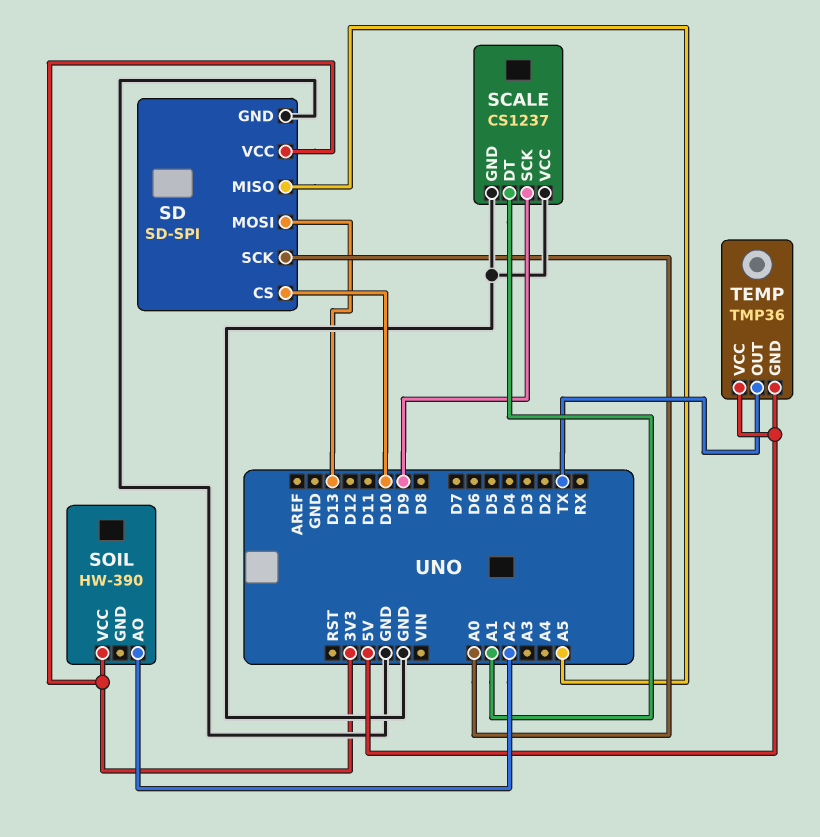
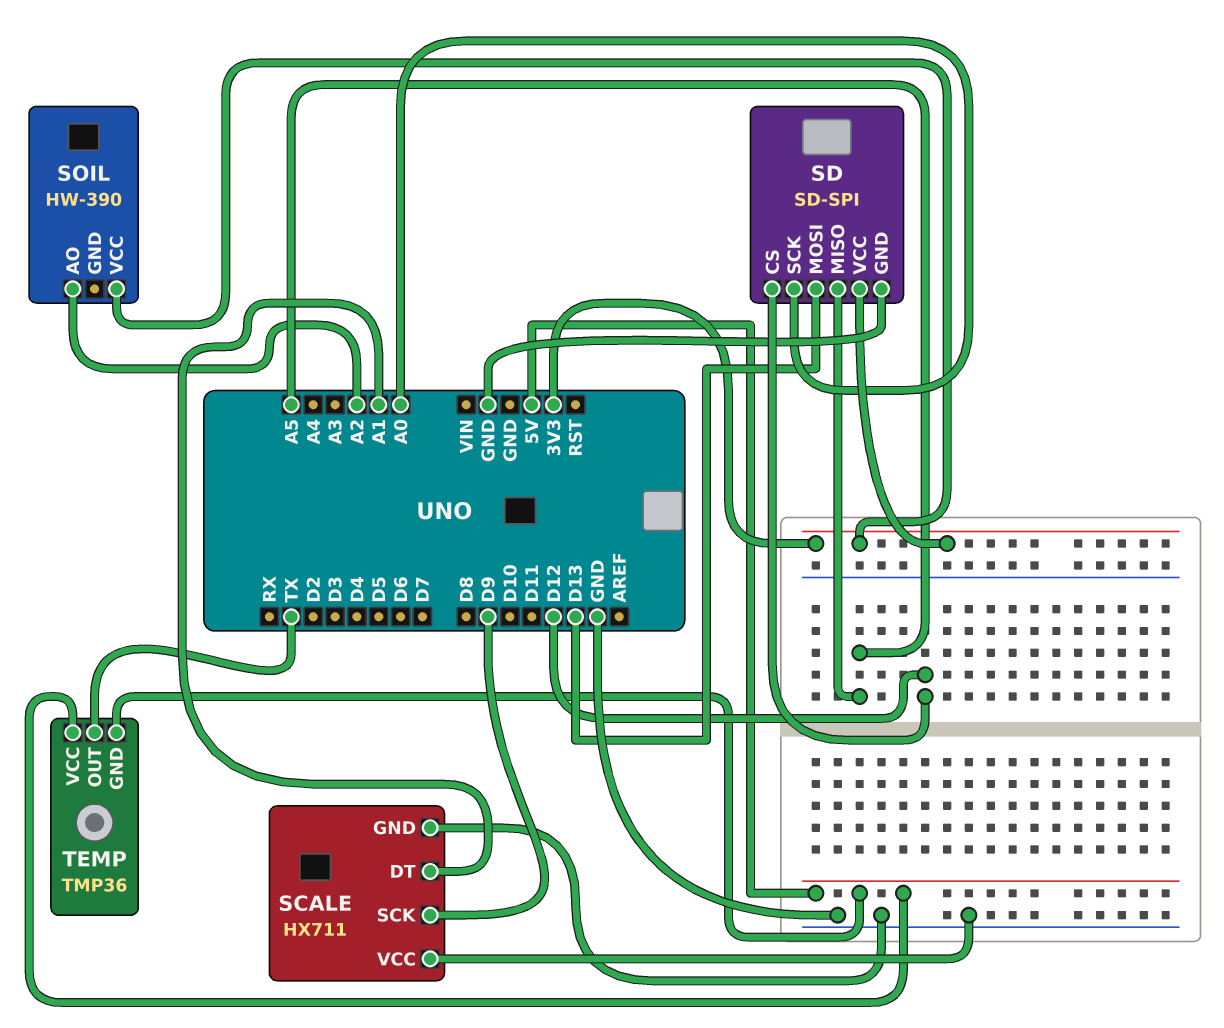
SCALE: CS1237 -> HX711
SD pin CS: D10 -> D12

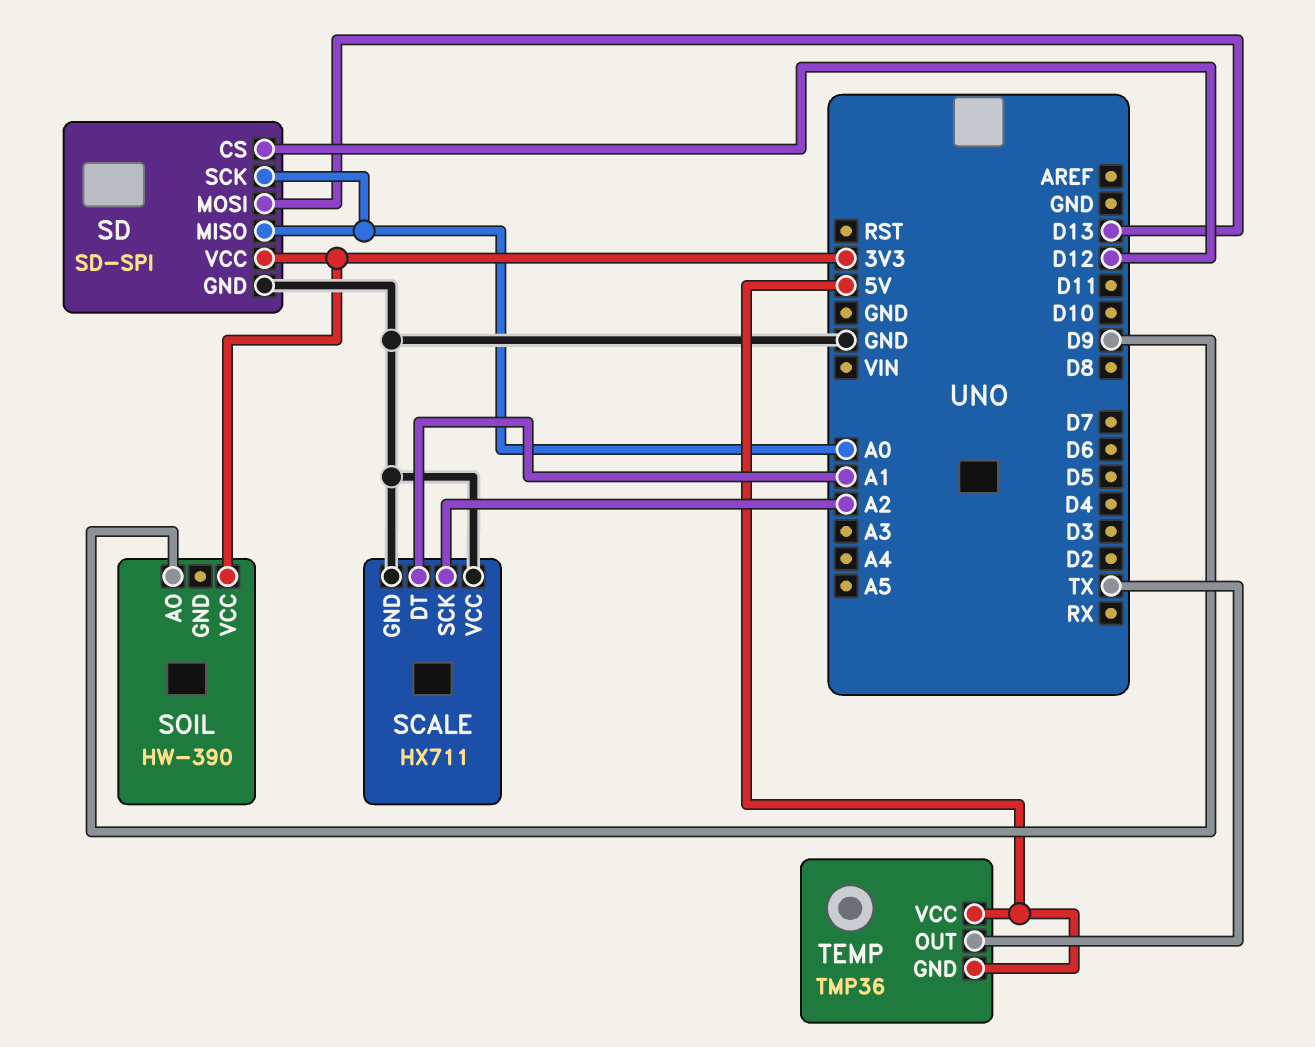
SCALE pin SCK: D9 -> A2
SD pin MISO: A5 -> A0
SOIL pin AO: A2 -> D9

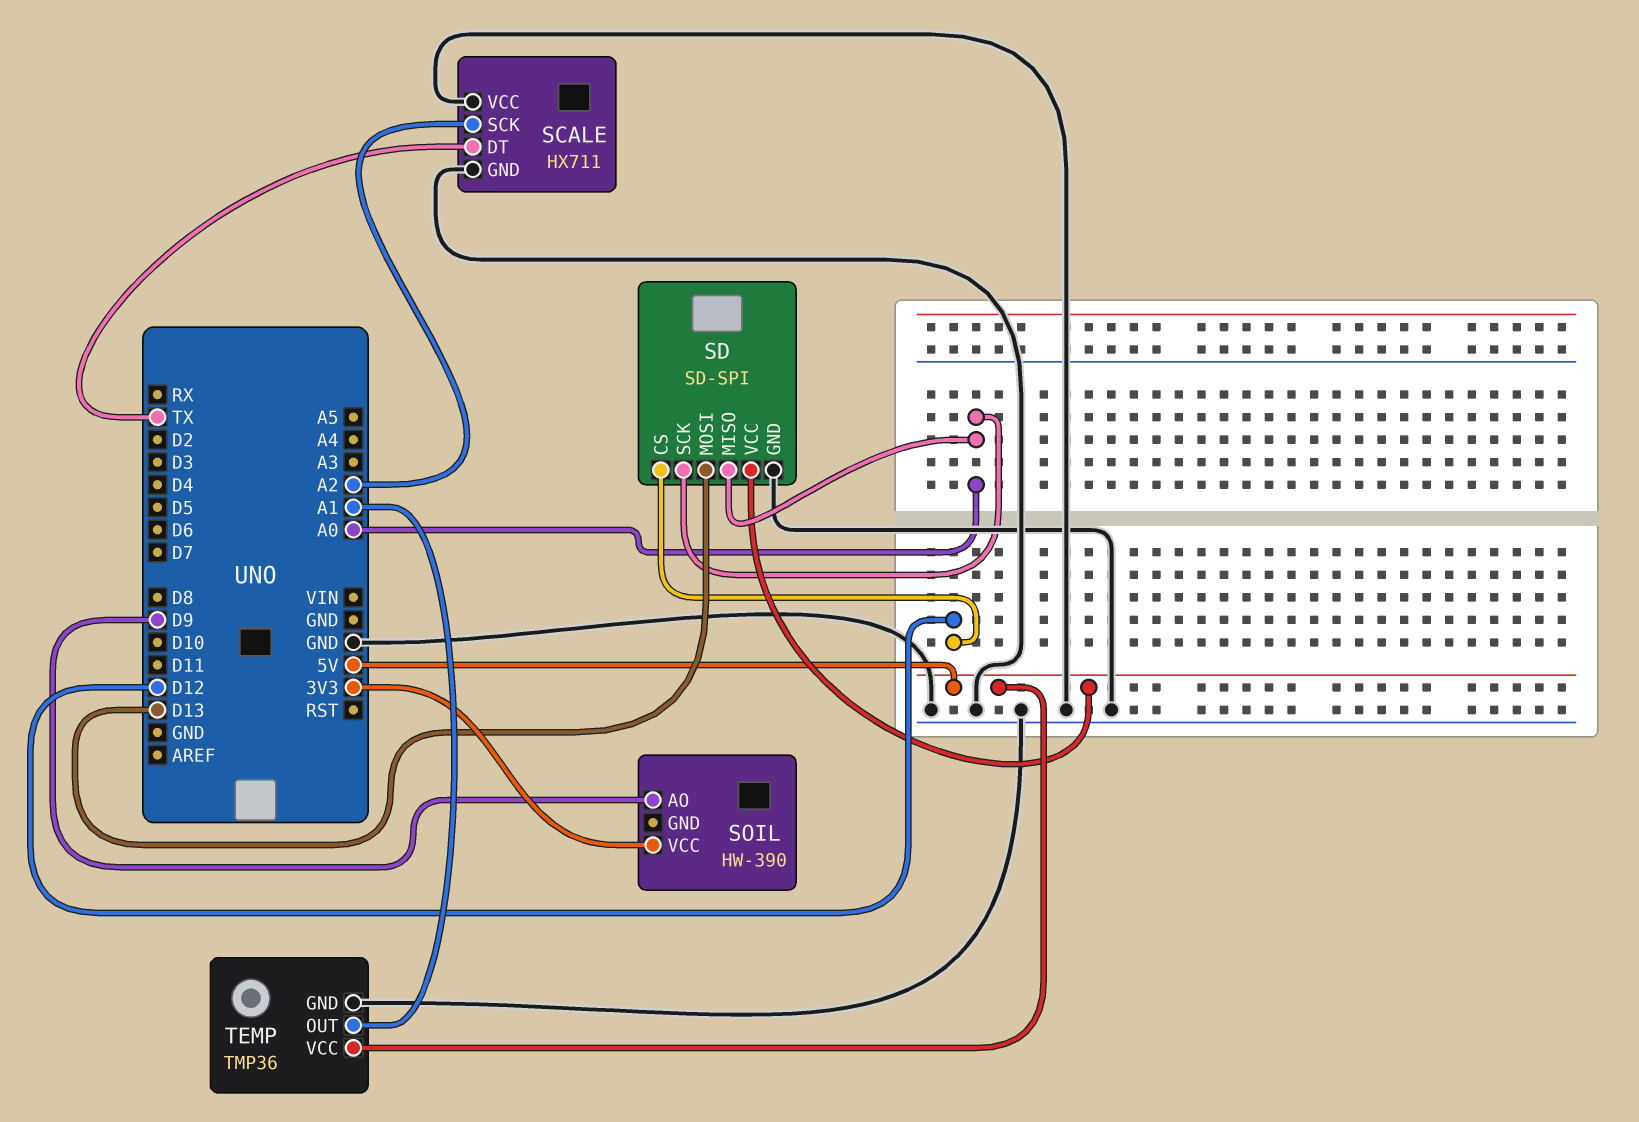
SCALE pin DT: A1 -> TX
SD pin VCC: 3V3 -> 5V
TEMP pin GND: 5V -> GND
TEMP pin OUT: TX -> A1

